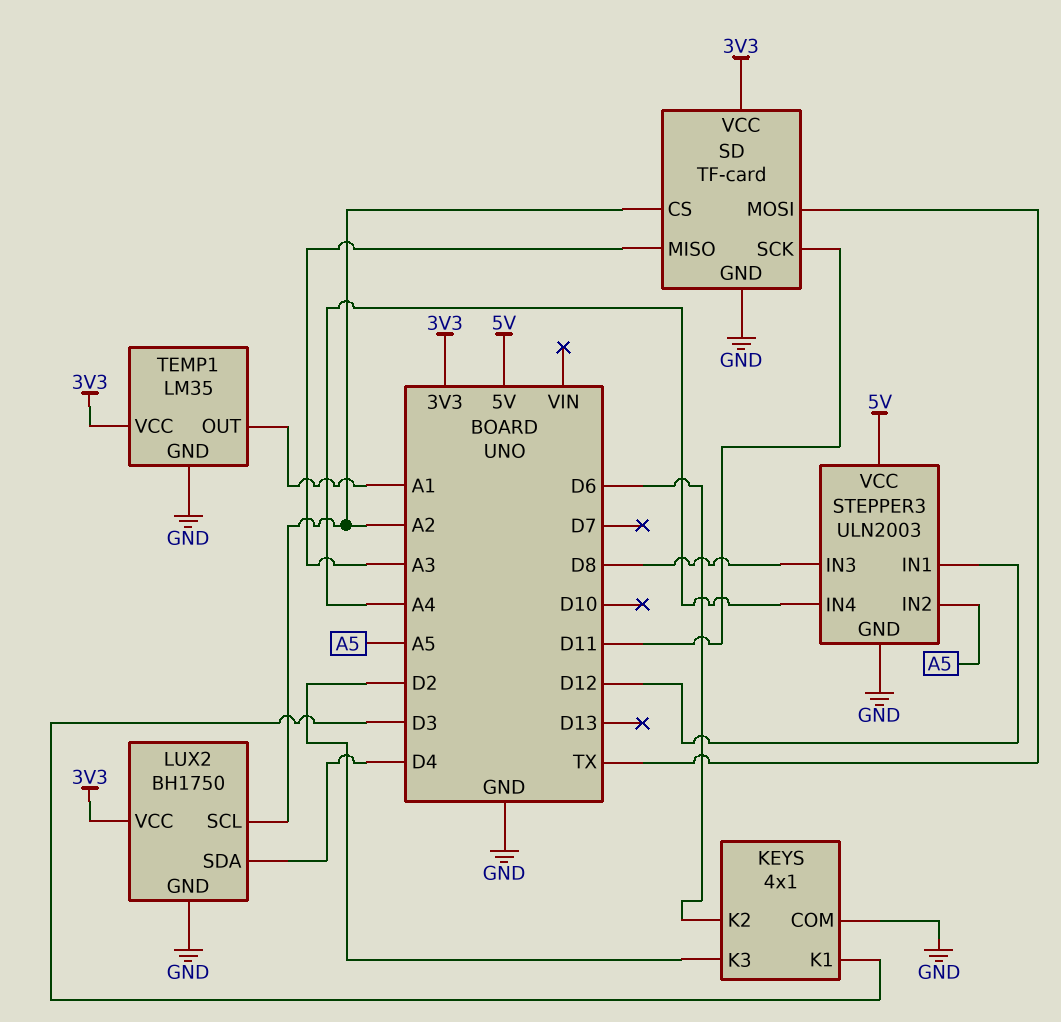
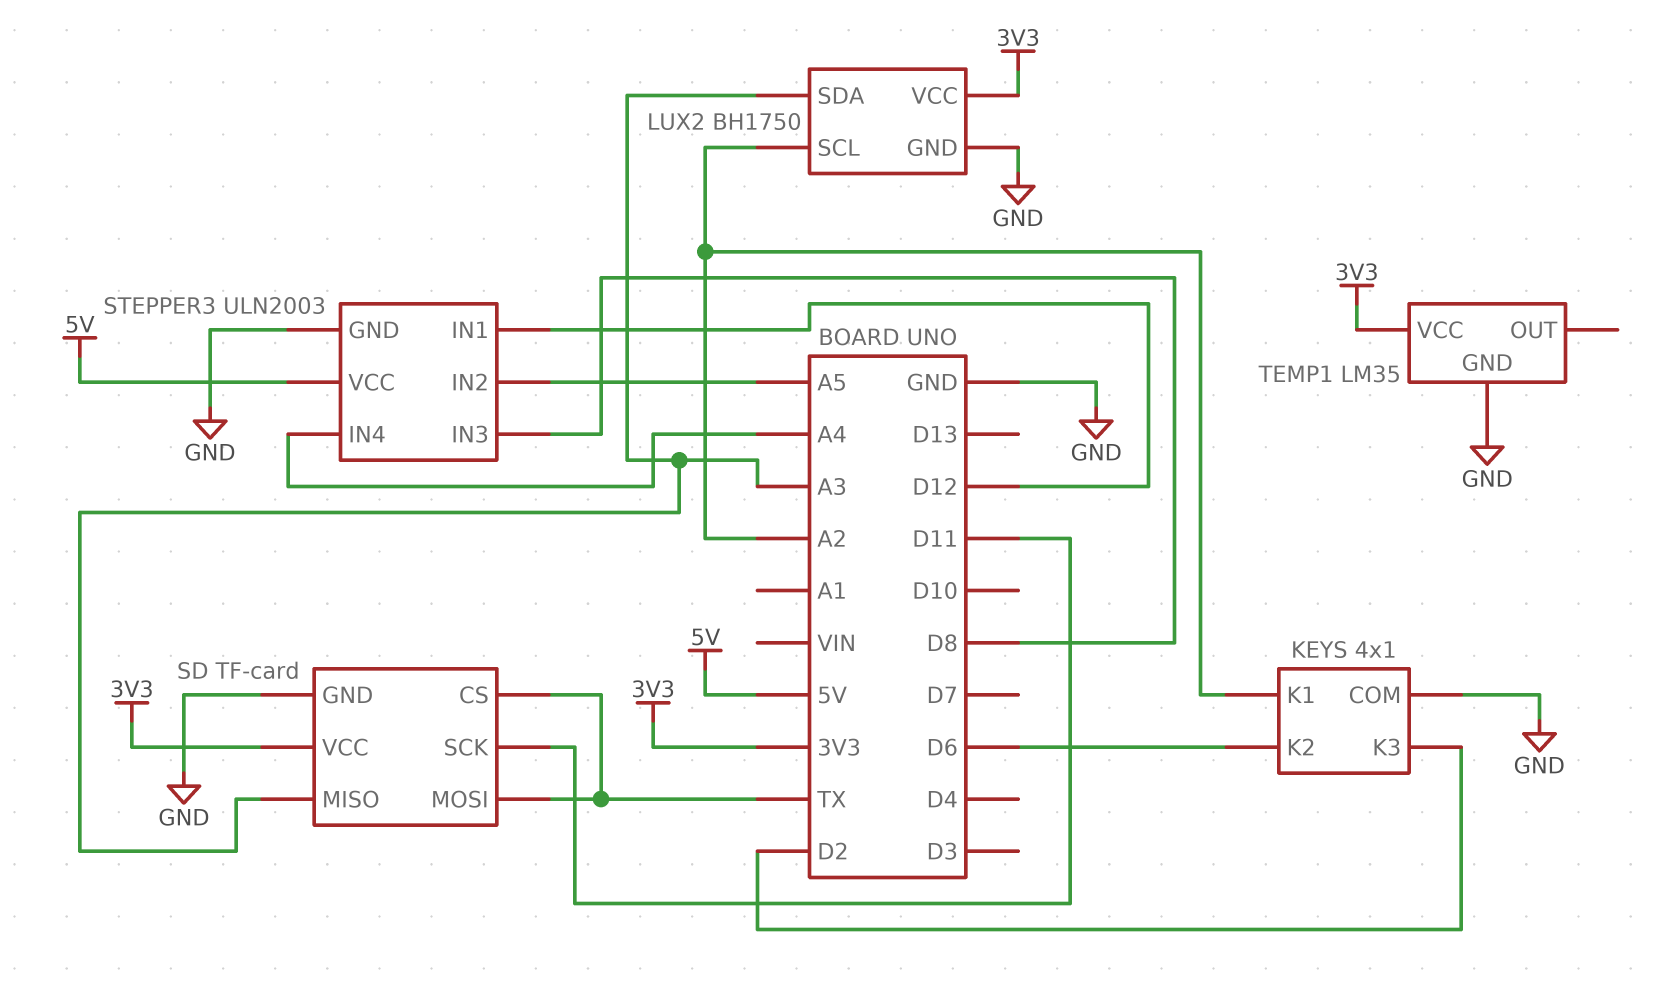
KEYS pin K1: D3 -> A2
LUX2 pin SDA: D4 -> A3
SD pin CS: A2 -> TX
TEMP1 pin OUT: A1 -> none

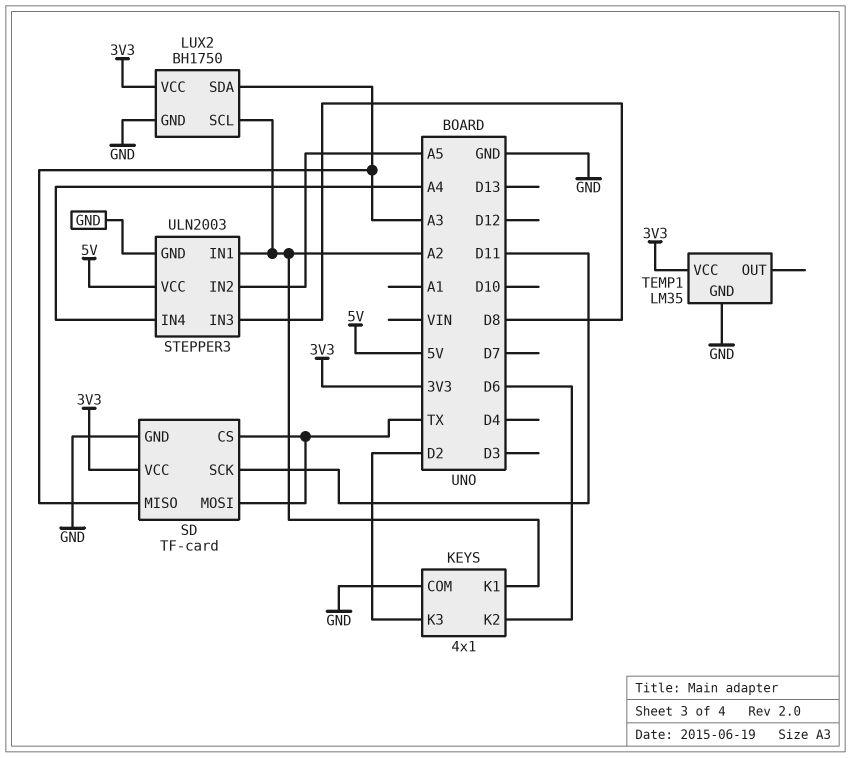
STEPPER3 pin IN1: D12 -> A2

